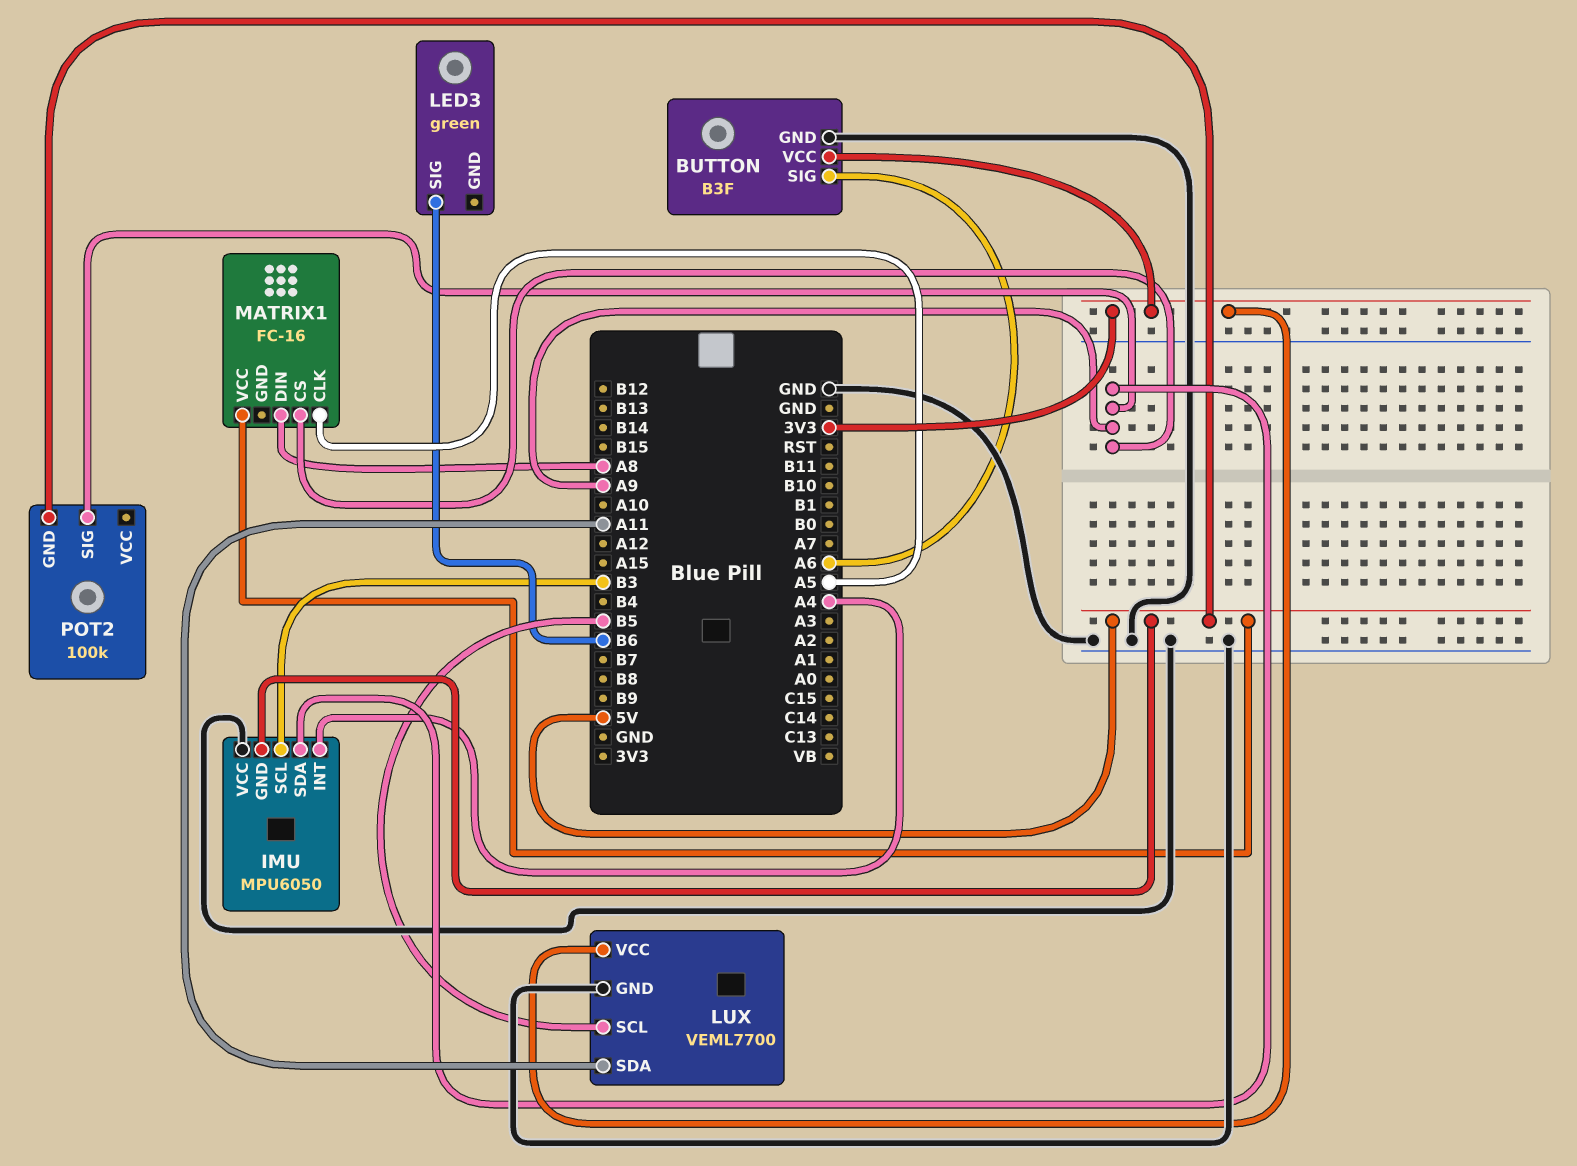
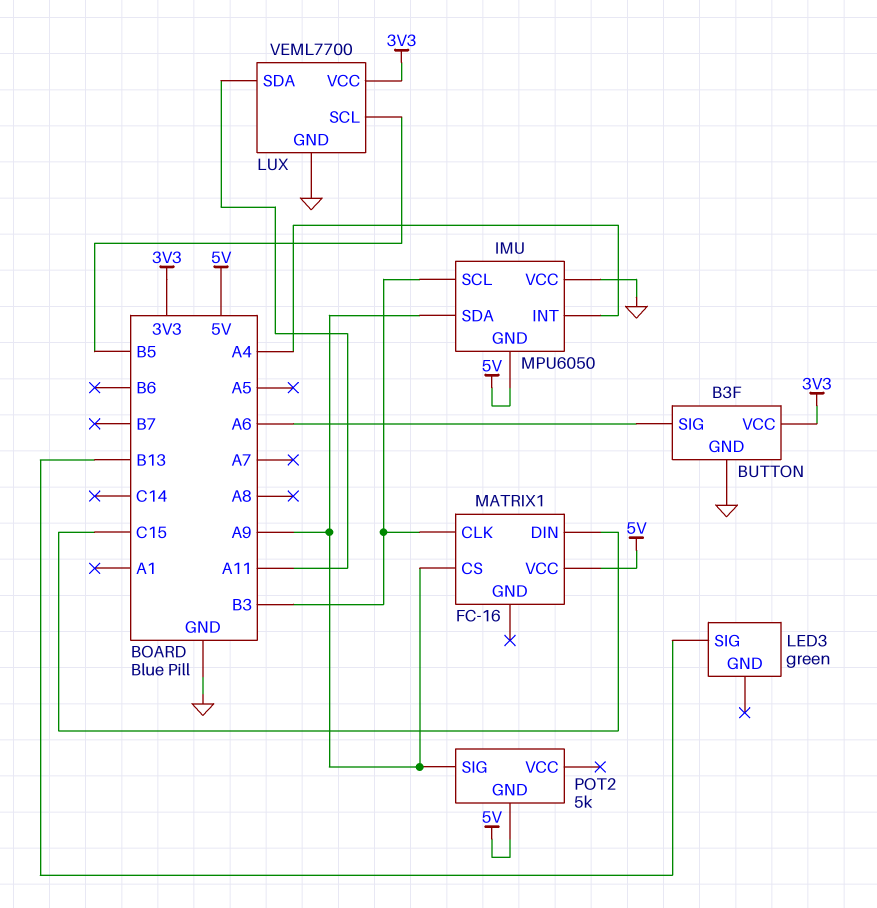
LED3 pin SIG: B6 -> B13
MATRIX1 pin CLK: A5 -> B3
MATRIX1 pin DIN: A8 -> C15
POT2: 100k -> 5k

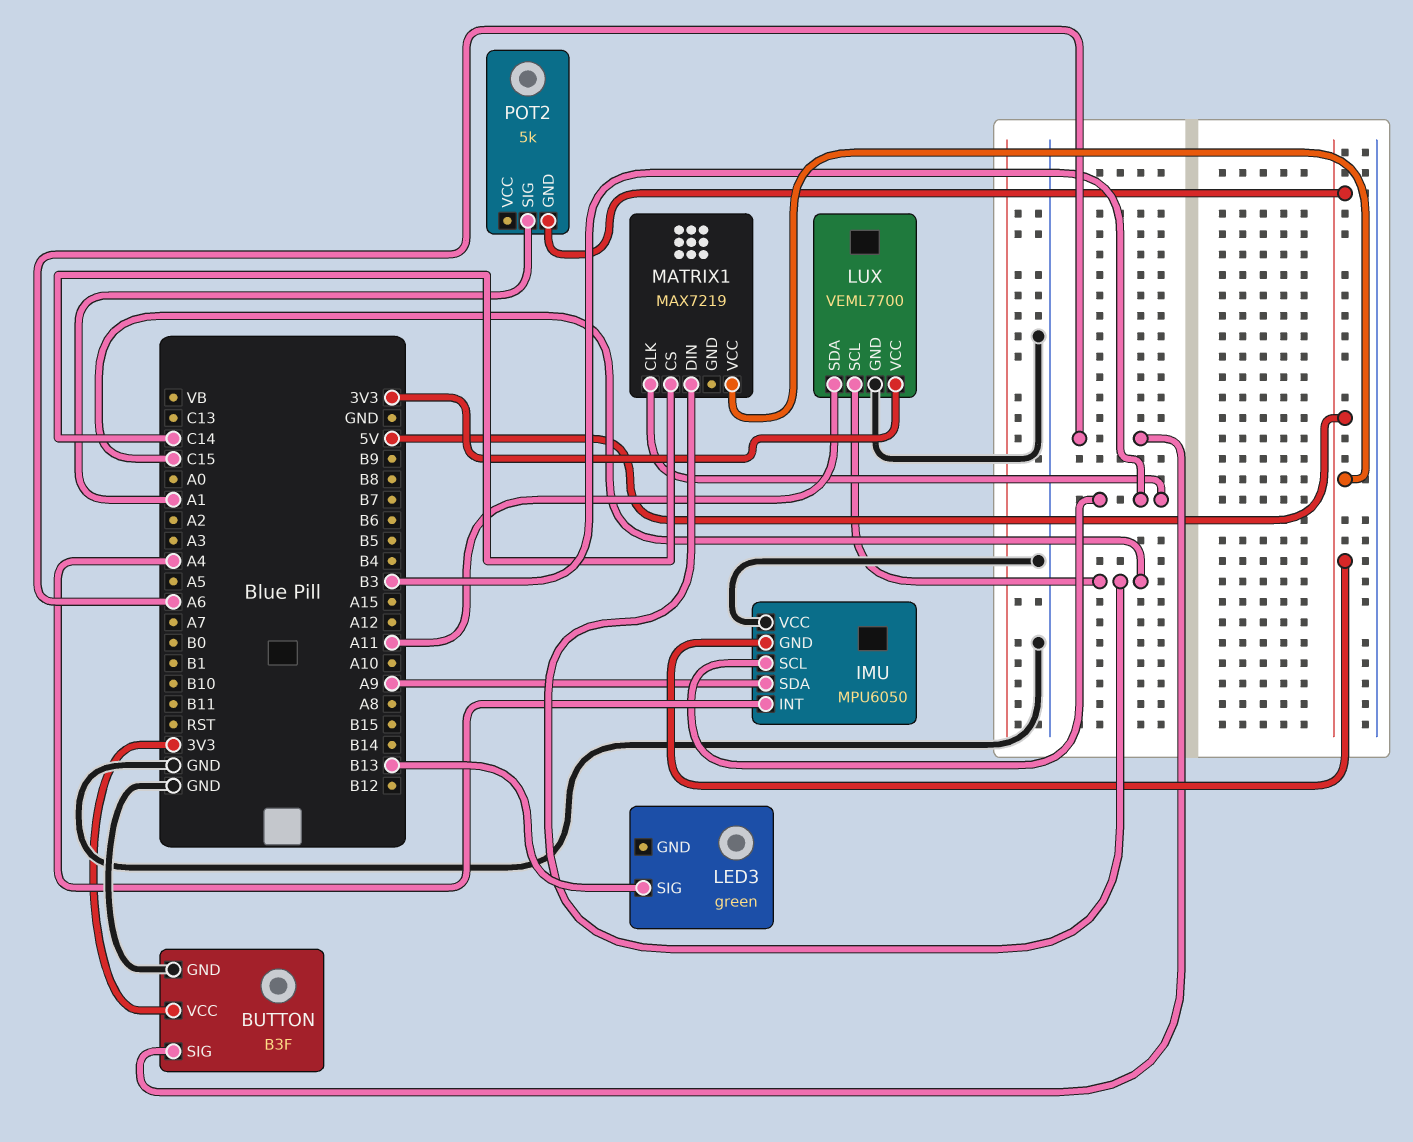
LUX pin SCL: B5 -> C15
MATRIX1: FC-16 -> MAX7219
MATRIX1 pin CS: A9 -> C14
POT2 pin SIG: A9 -> A1

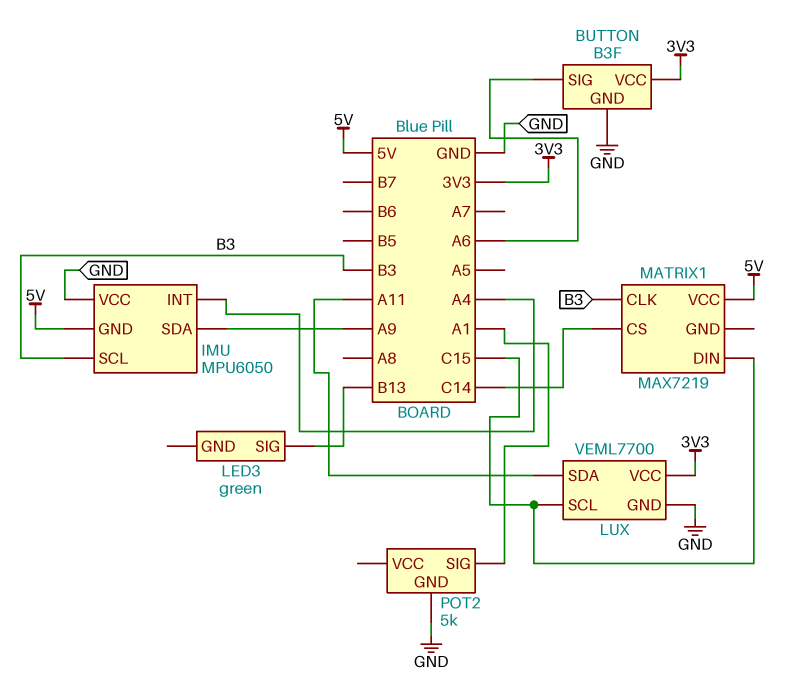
POT2 pin GND: 5V -> GND

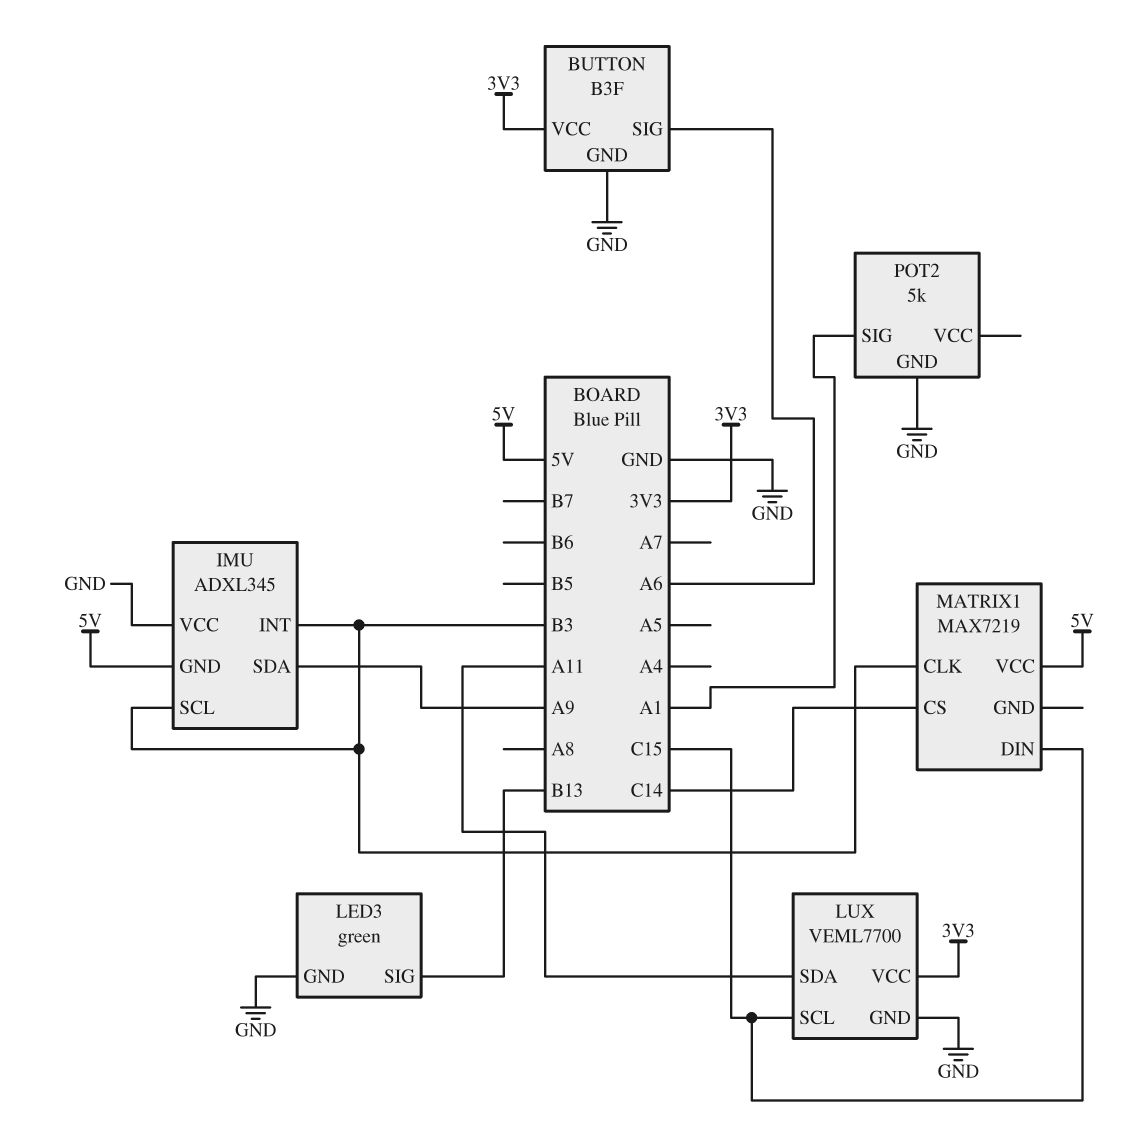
IMU: MPU6050 -> ADXL345
IMU pin INT: A4 -> B3
LED3 pin GND: none -> GND

